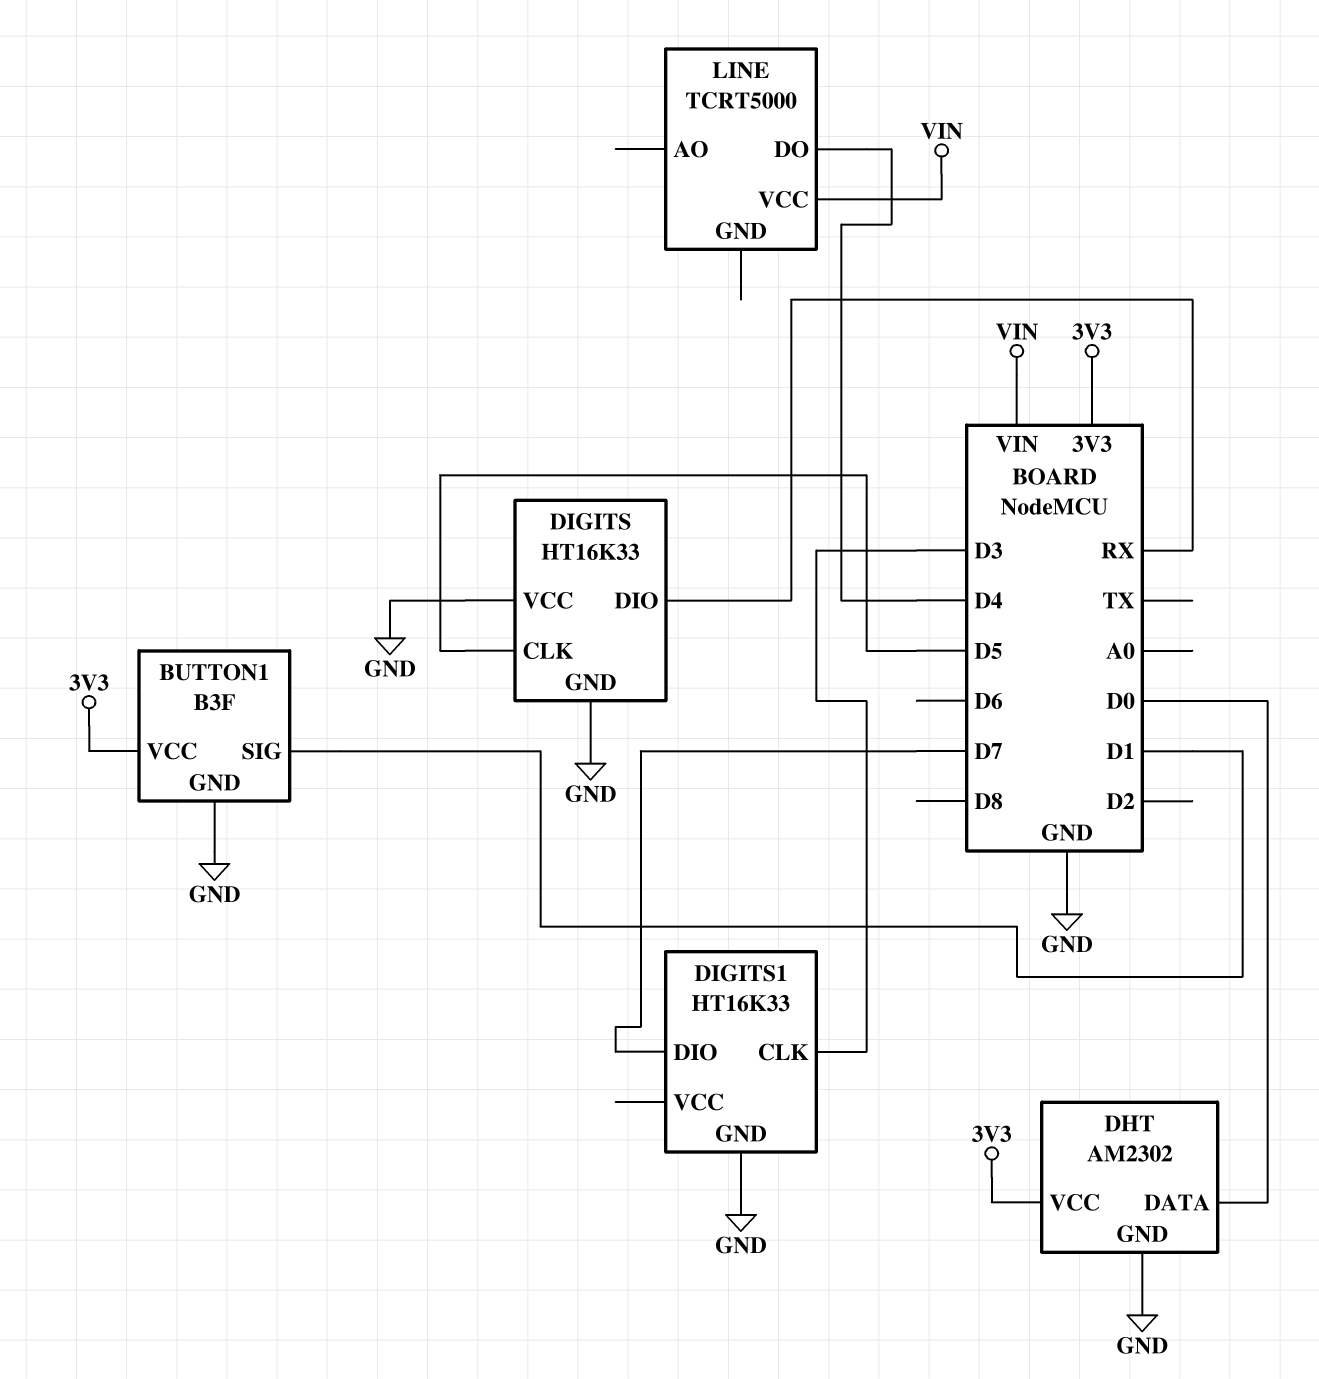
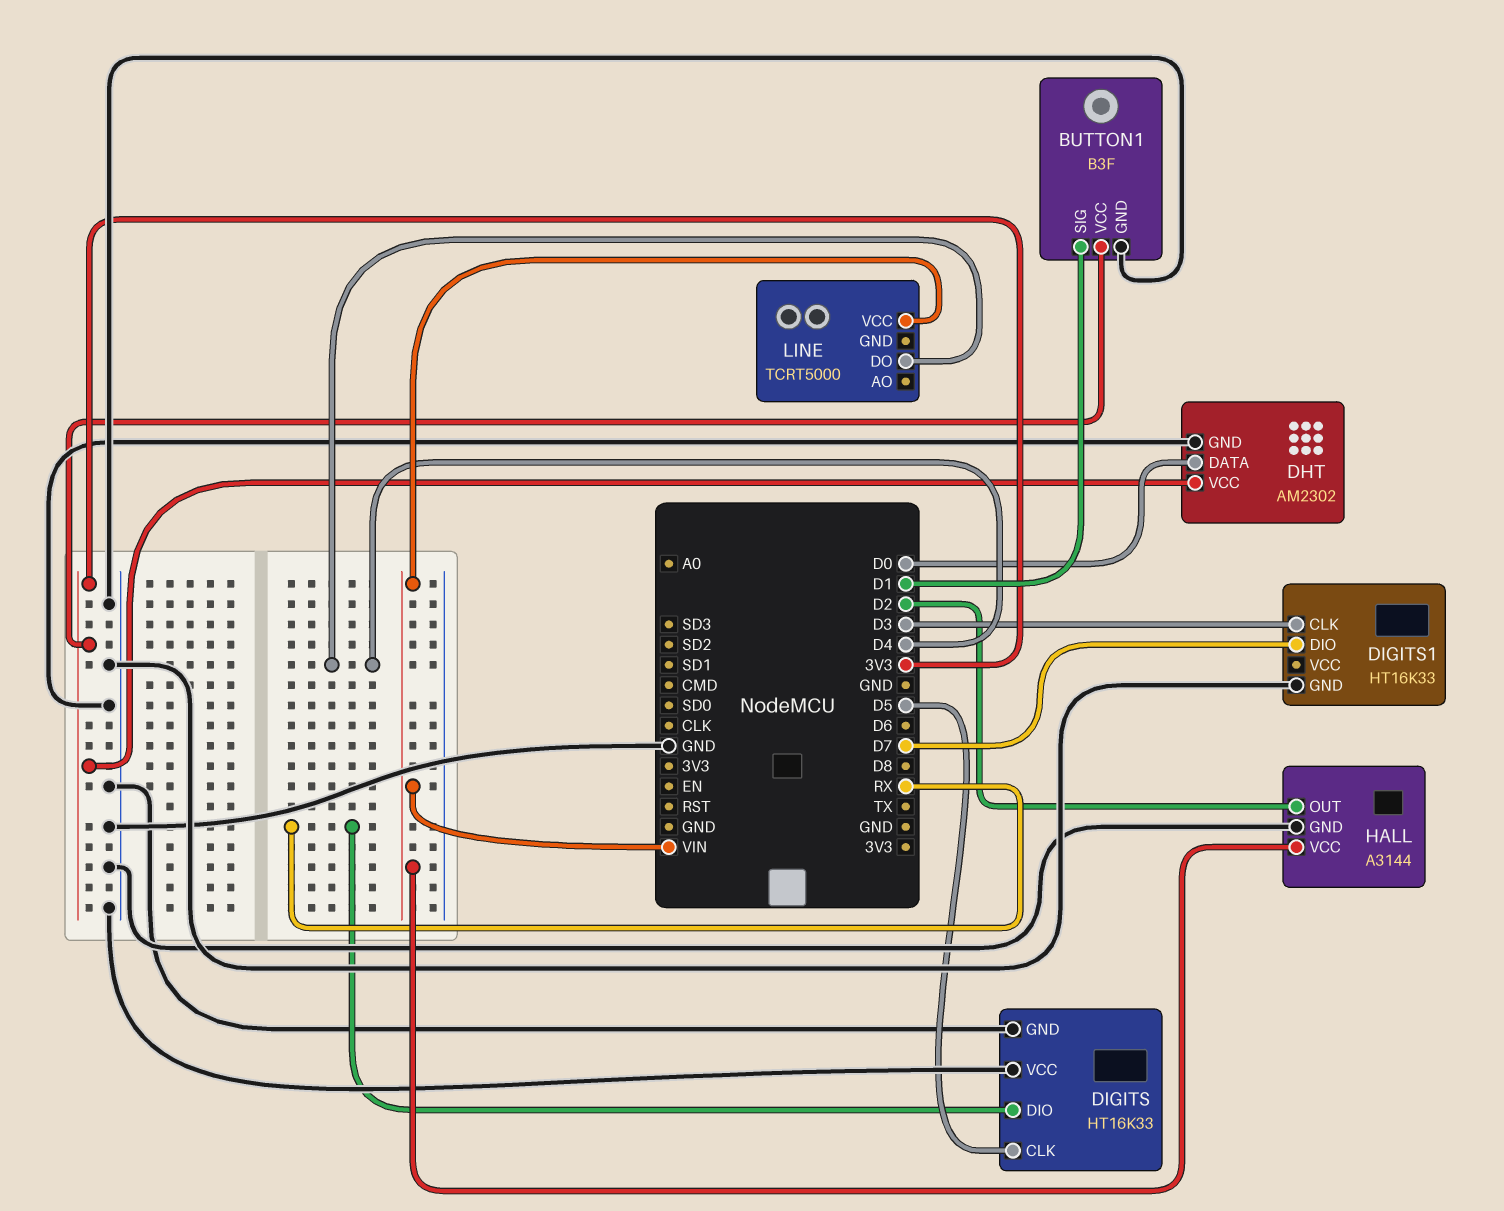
HALL: none -> A3144
HALL pin GND: none -> GND
HALL pin OUT: none -> D2
HALL pin VCC: none -> VIN

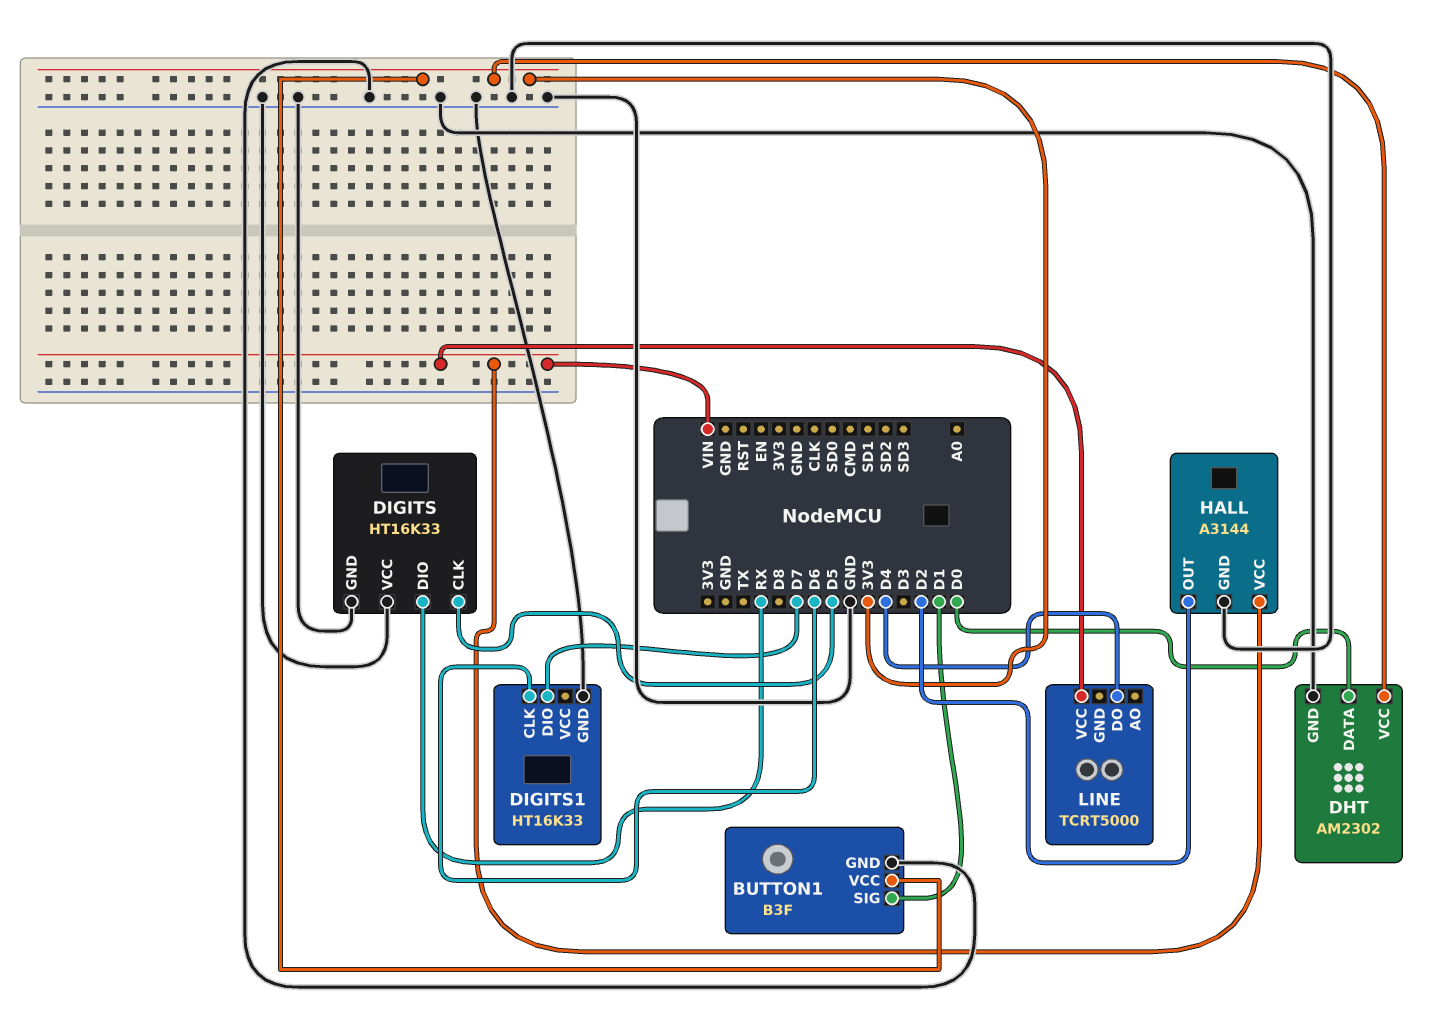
DIGITS1 pin CLK: D3 -> D6

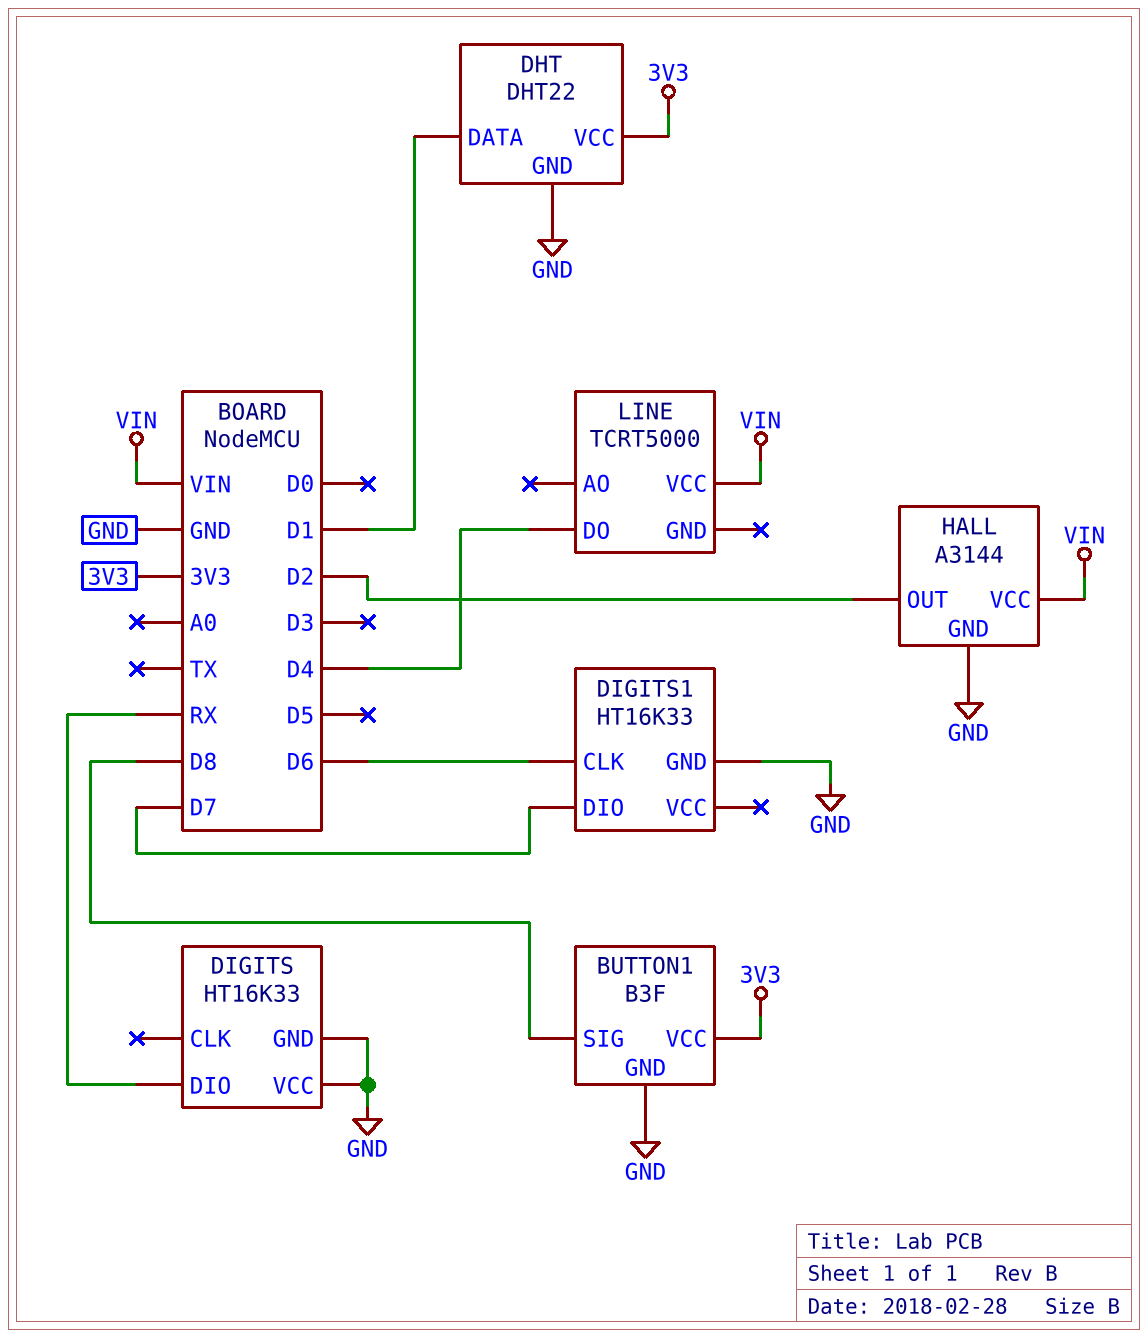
BUTTON1 pin SIG: D1 -> D8
DHT: AM2302 -> DHT22
DHT pin DATA: D0 -> D1
DIGITS pin CLK: D5 -> none

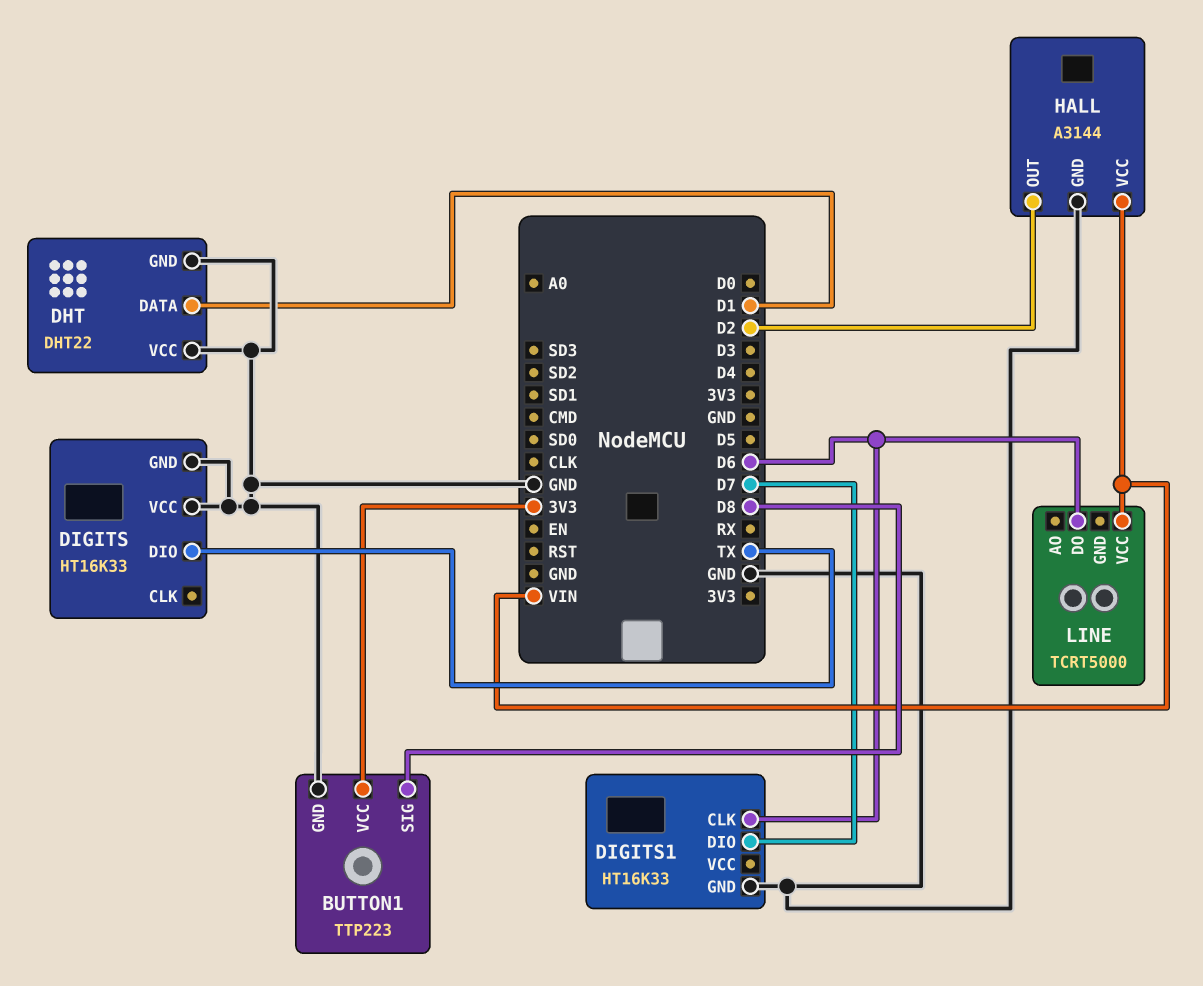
BUTTON1: B3F -> TTP223
DHT pin VCC: 3V3 -> GND
DIGITS pin DIO: RX -> TX
LINE pin DO: D4 -> D6

